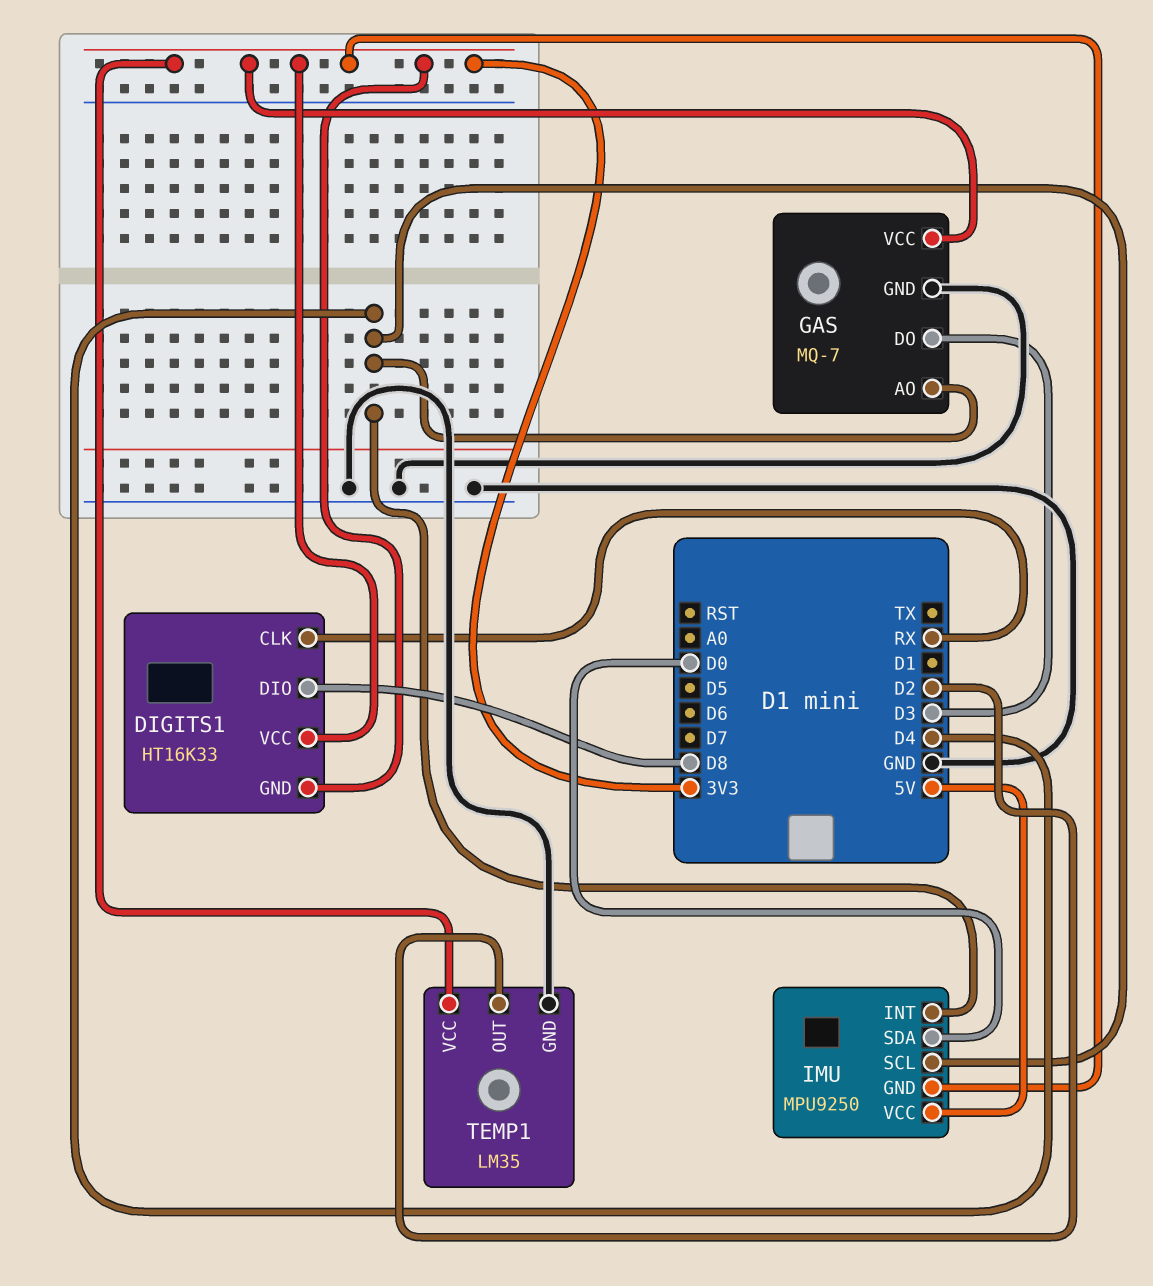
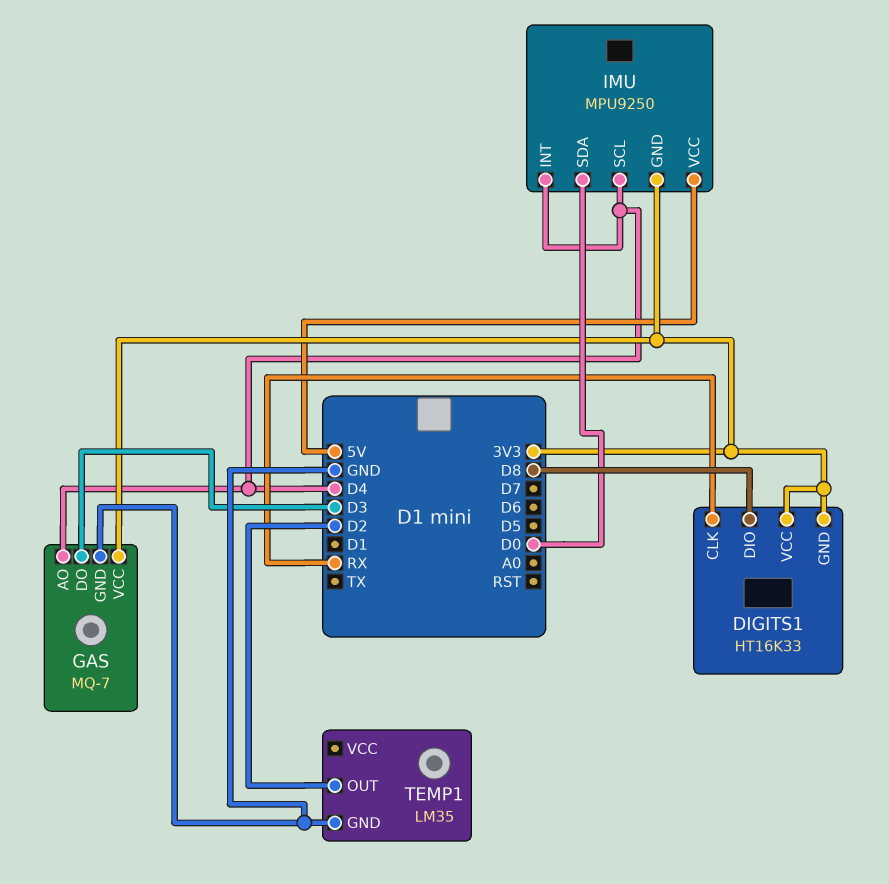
TEMP1 pin VCC: 3V3 -> none

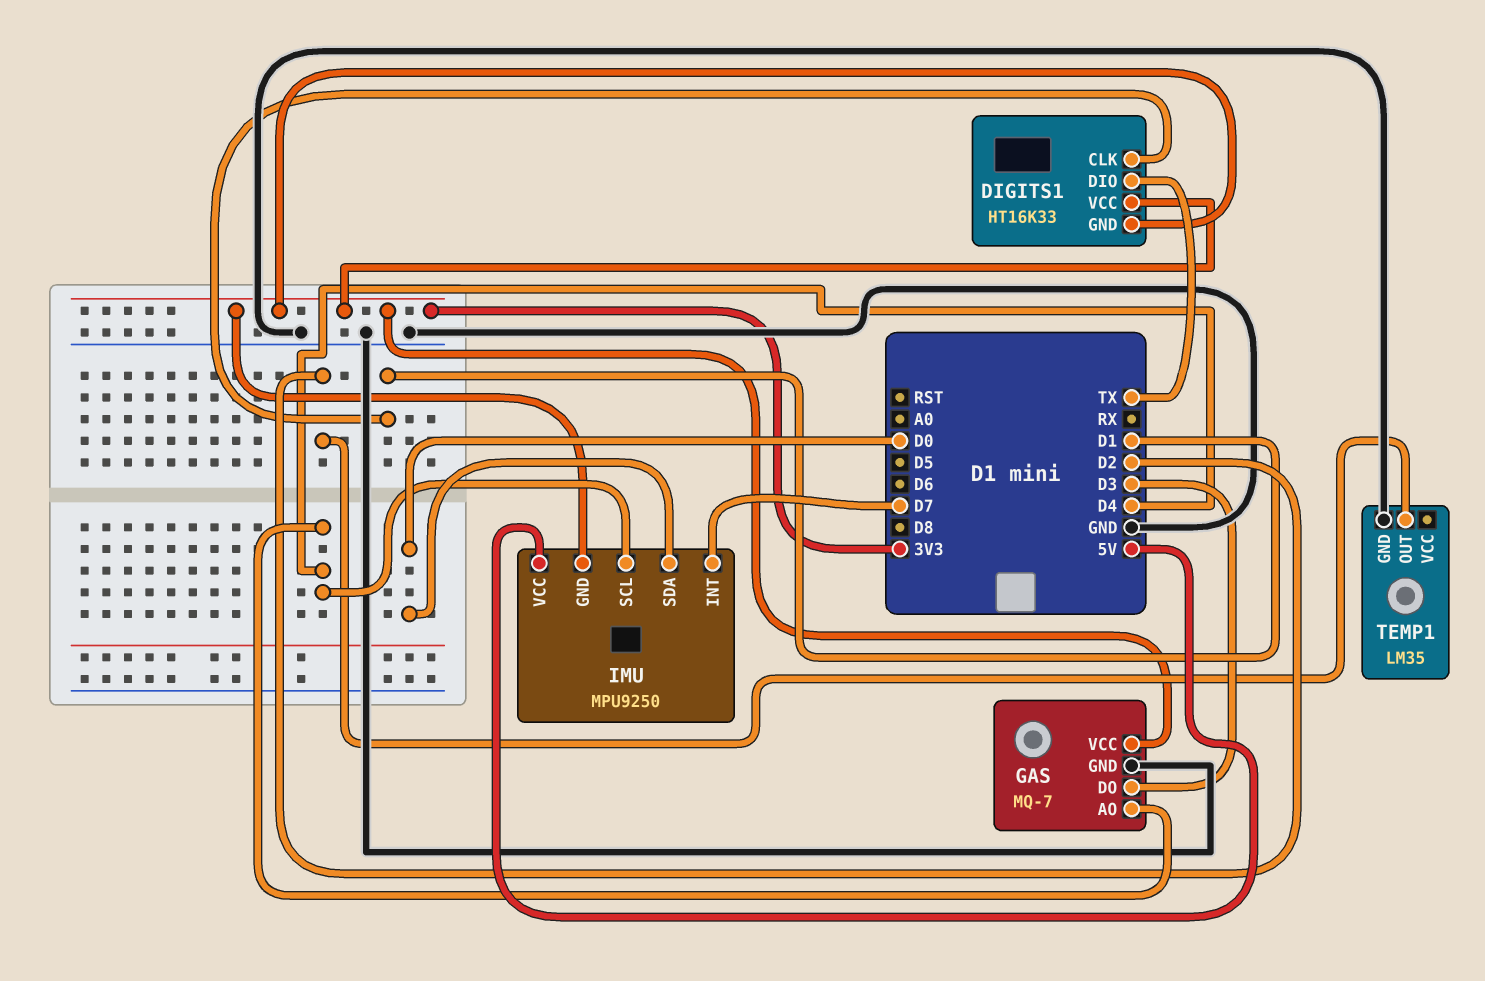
DIGITS1 pin CLK: RX -> D1
DIGITS1 pin DIO: D8 -> TX
IMU pin INT: D4 -> D7

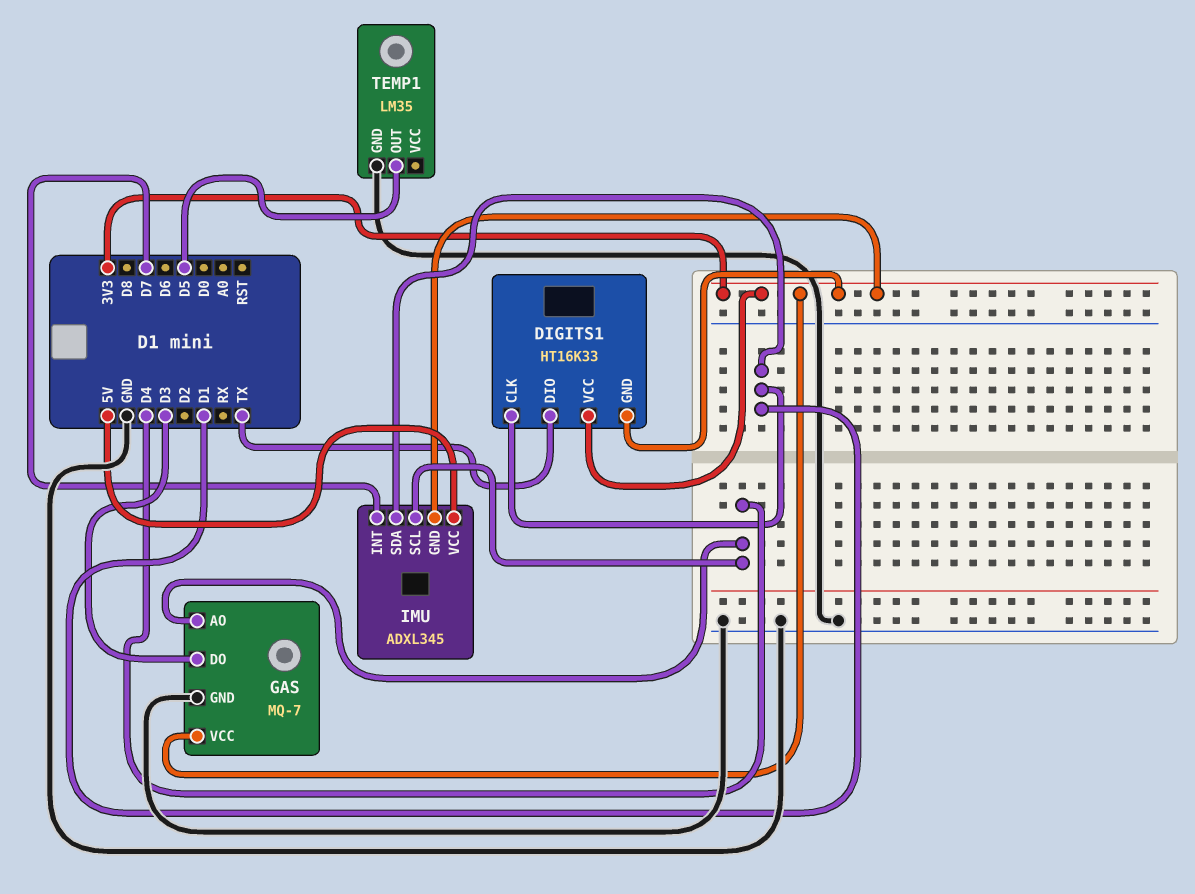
IMU: MPU9250 -> ADXL345
IMU pin SDA: D0 -> D1
TEMP1 pin OUT: D2 -> D5

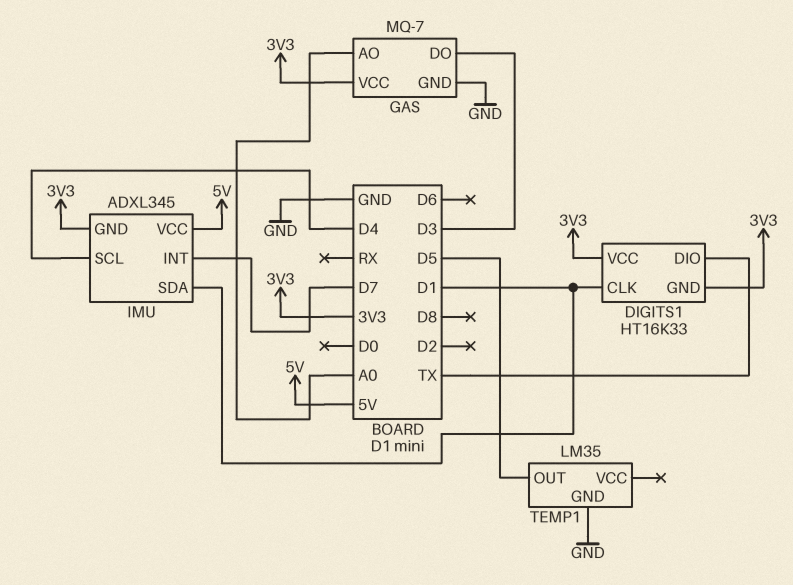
GAS pin AO: D4 -> A0

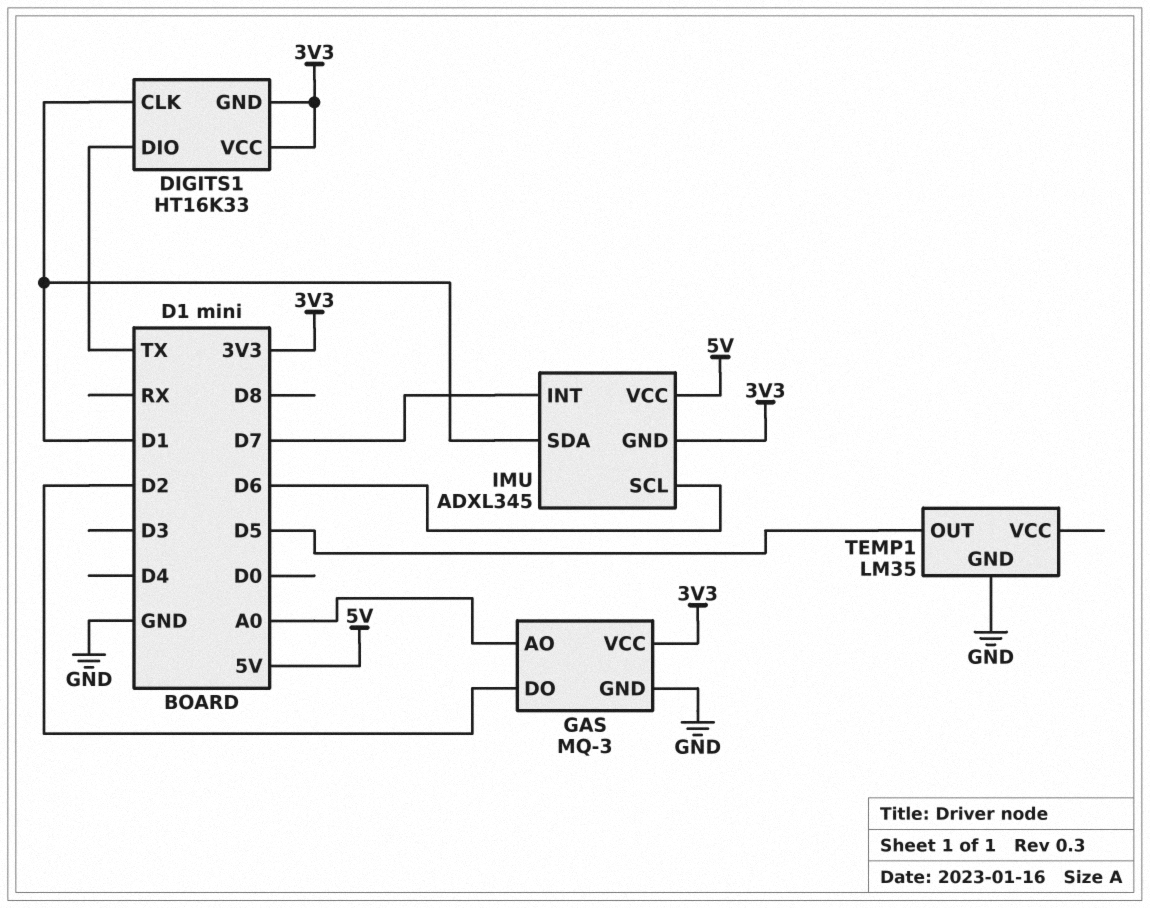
GAS: MQ-7 -> MQ-3
GAS pin DO: D3 -> D2
IMU pin SCL: D4 -> D6

